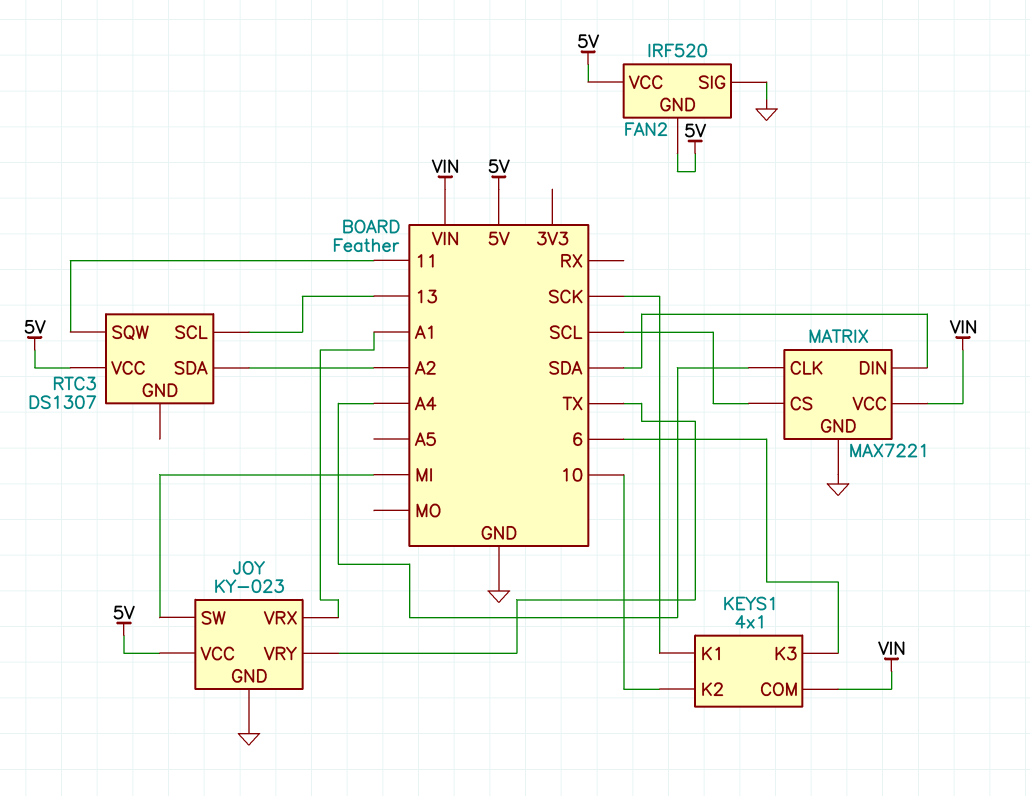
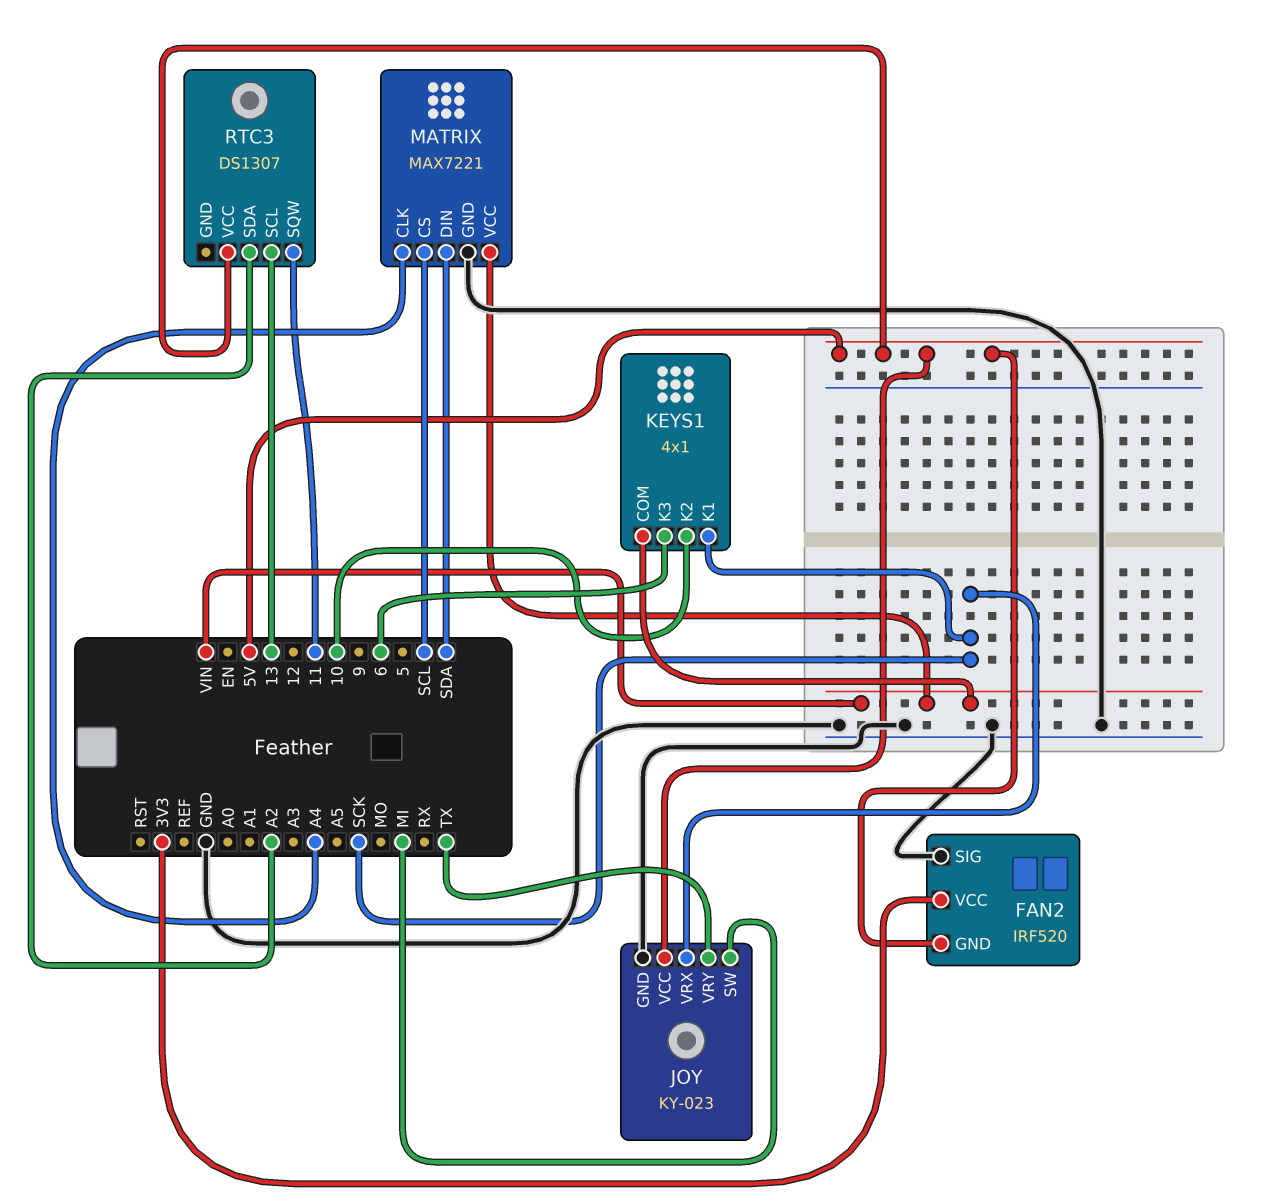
FAN2 pin VCC: 5V -> 3V3
JOY pin VRX: A1 -> SCK

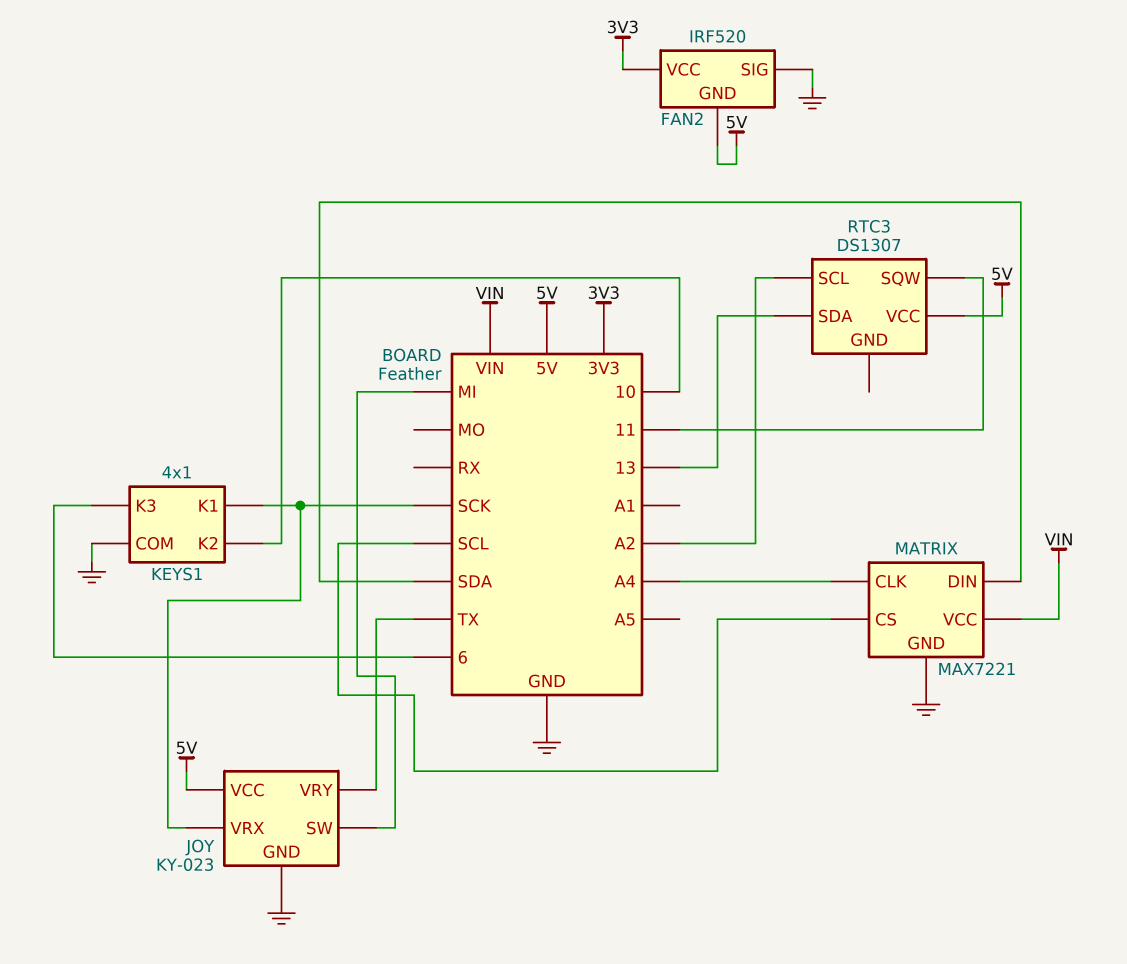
KEYS1 pin COM: VIN -> GND
RTC3 pin SCL: 13 -> A2
RTC3 pin SDA: A2 -> 13

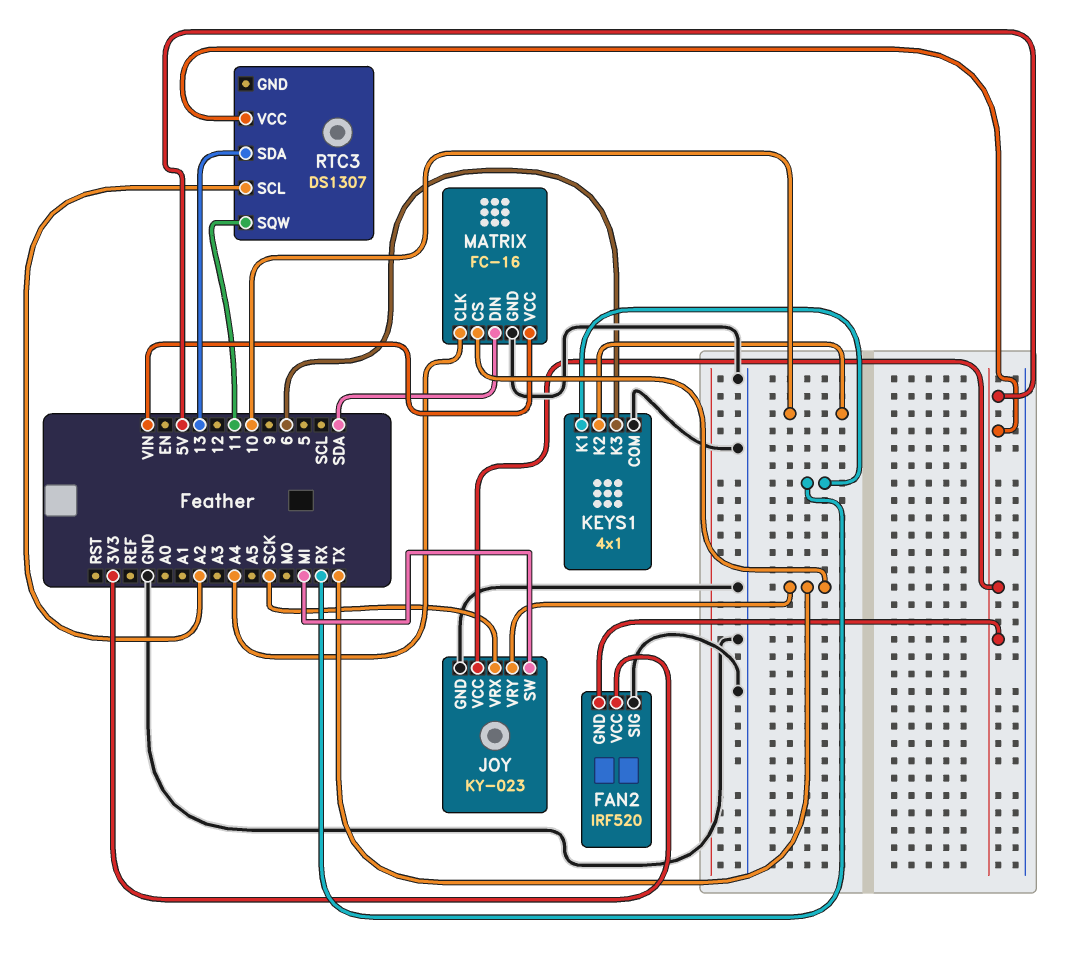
KEYS1 pin K1: SCK -> RX
MATRIX: MAX7221 -> FC-16
MATRIX pin CS: SCL -> TX

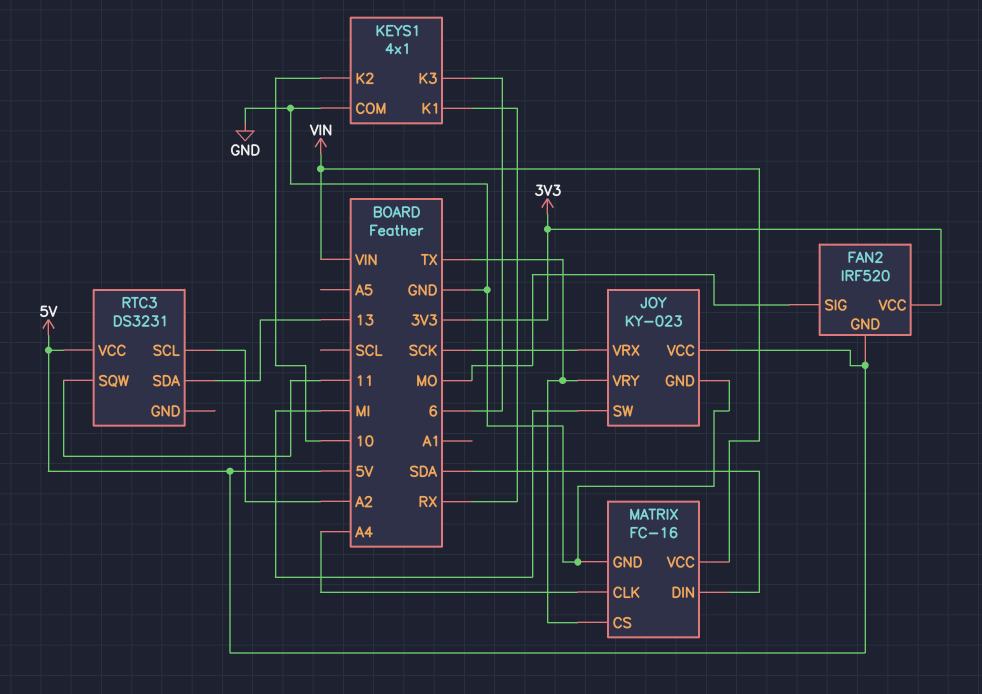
FAN2 pin SIG: GND -> MO
RTC3: DS1307 -> DS3231

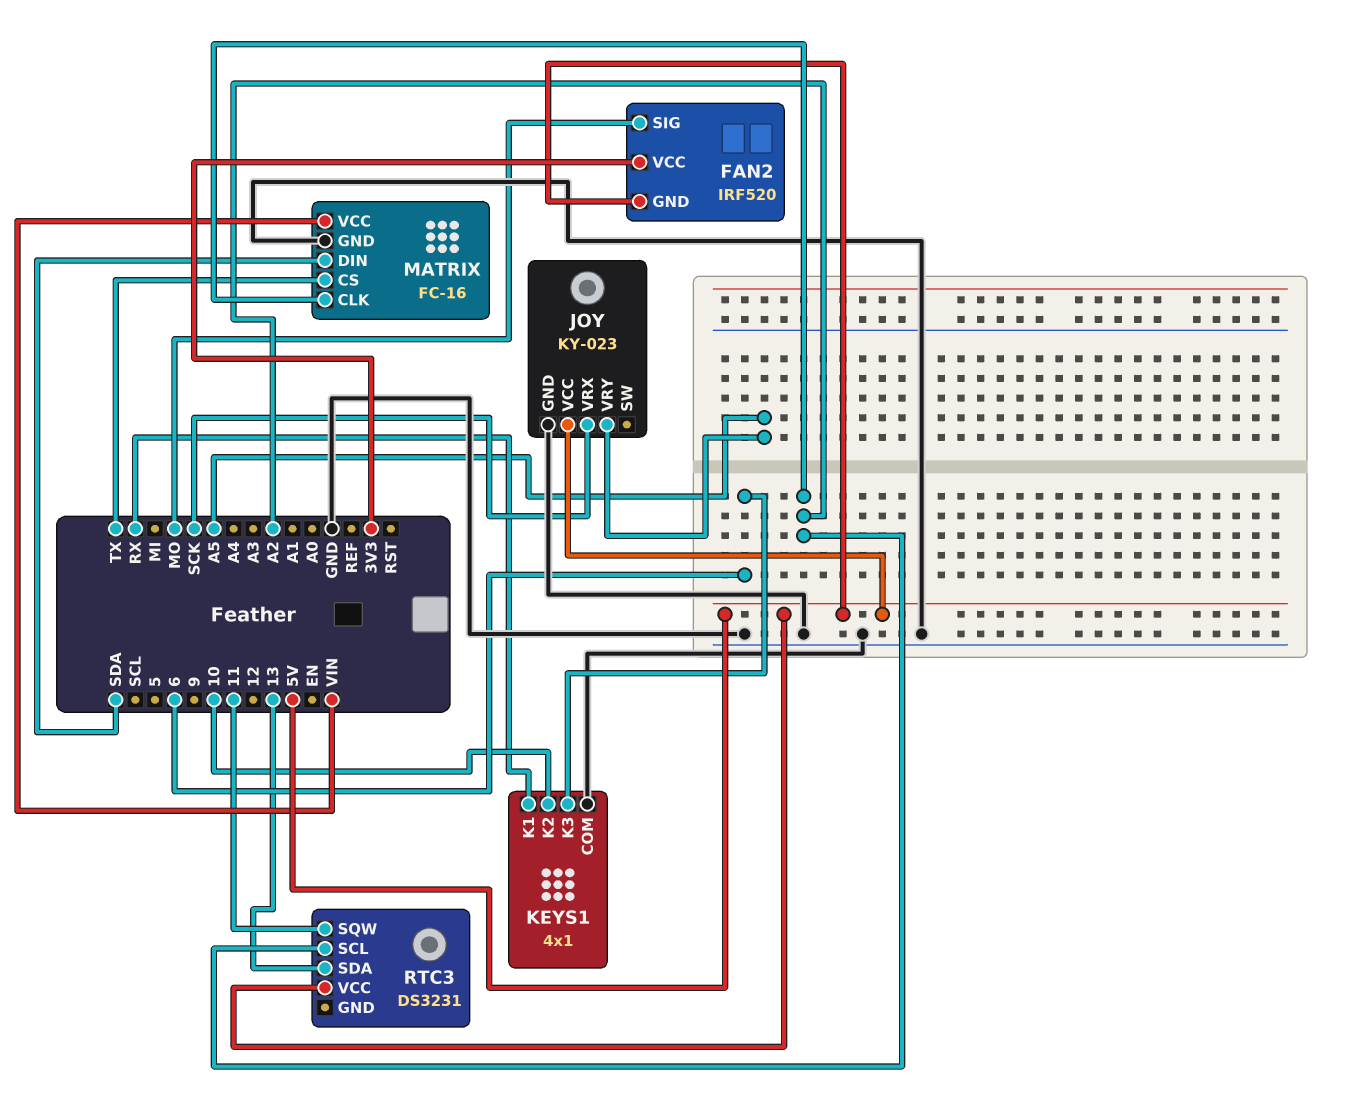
JOY pin SW: MI -> none
JOY pin VRY: TX -> A5
MATRIX pin CLK: A4 -> A2

